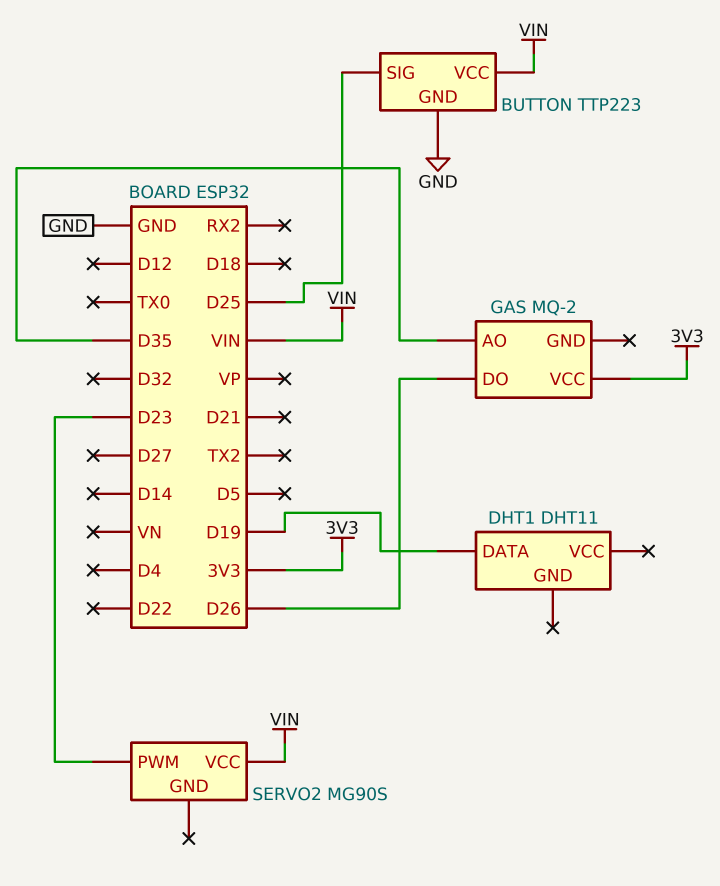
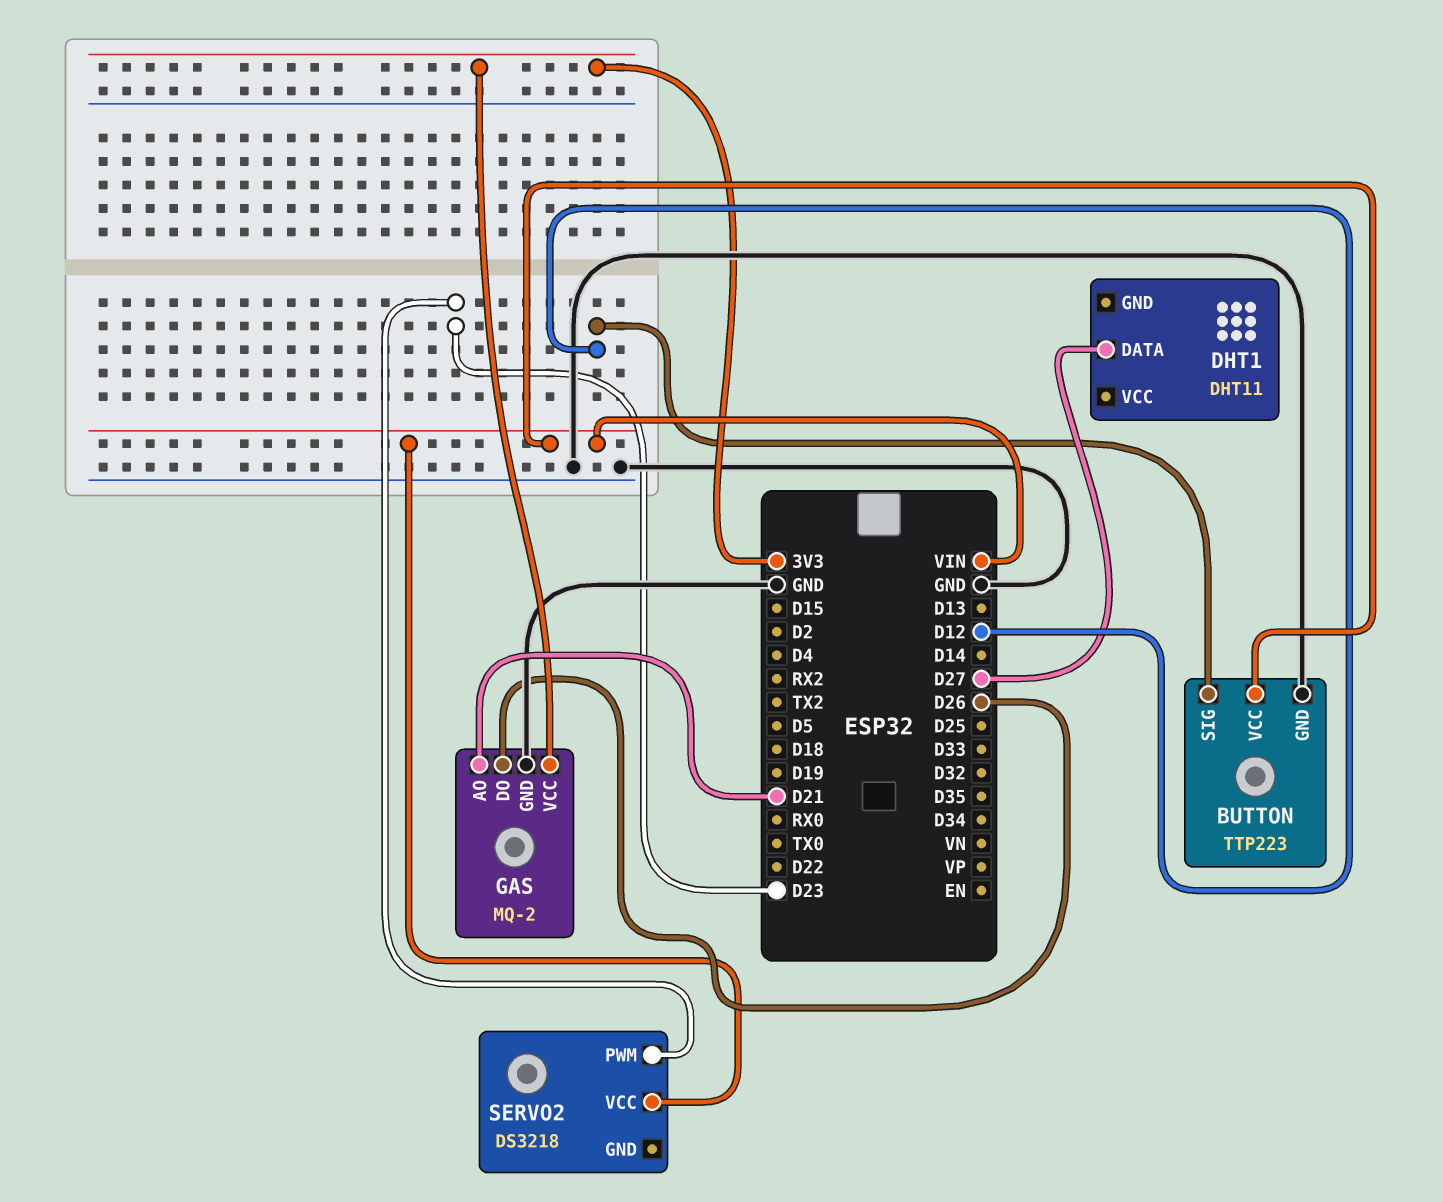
BUTTON pin SIG: D25 -> D12
DHT1 pin DATA: D19 -> D27
GAS pin AO: D35 -> D21
GAS pin GND: none -> GND
SERVO2: MG90S -> DS3218

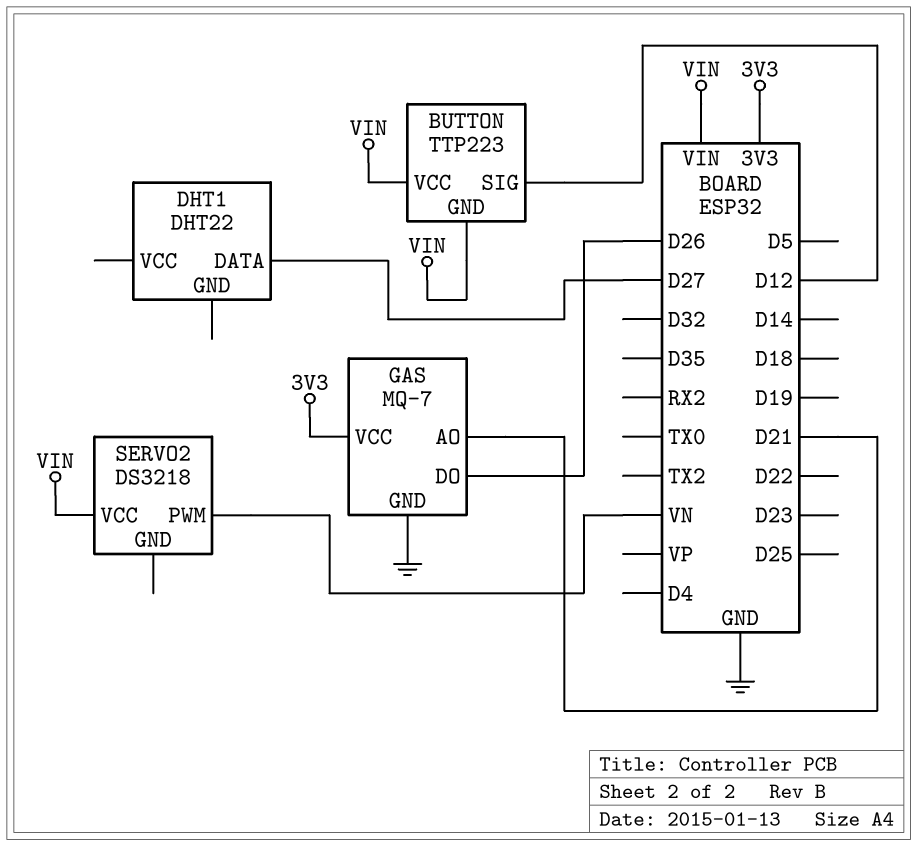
BUTTON pin GND: GND -> VIN
DHT1: DHT11 -> DHT22
GAS: MQ-2 -> MQ-7
SERVO2 pin PWM: D23 -> VN

